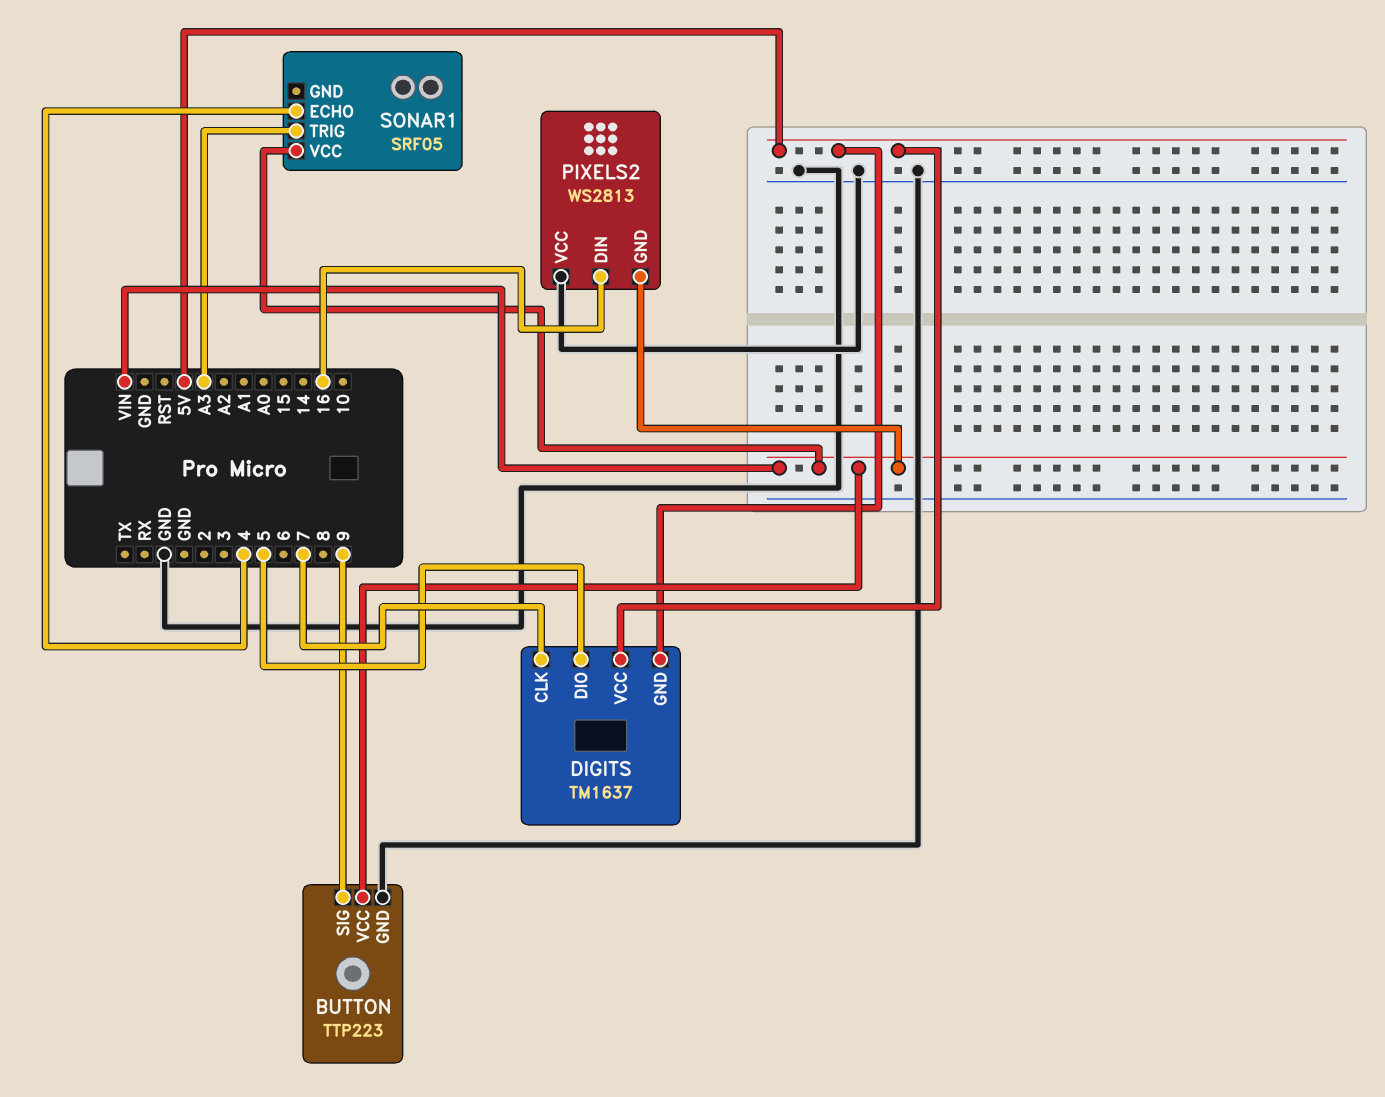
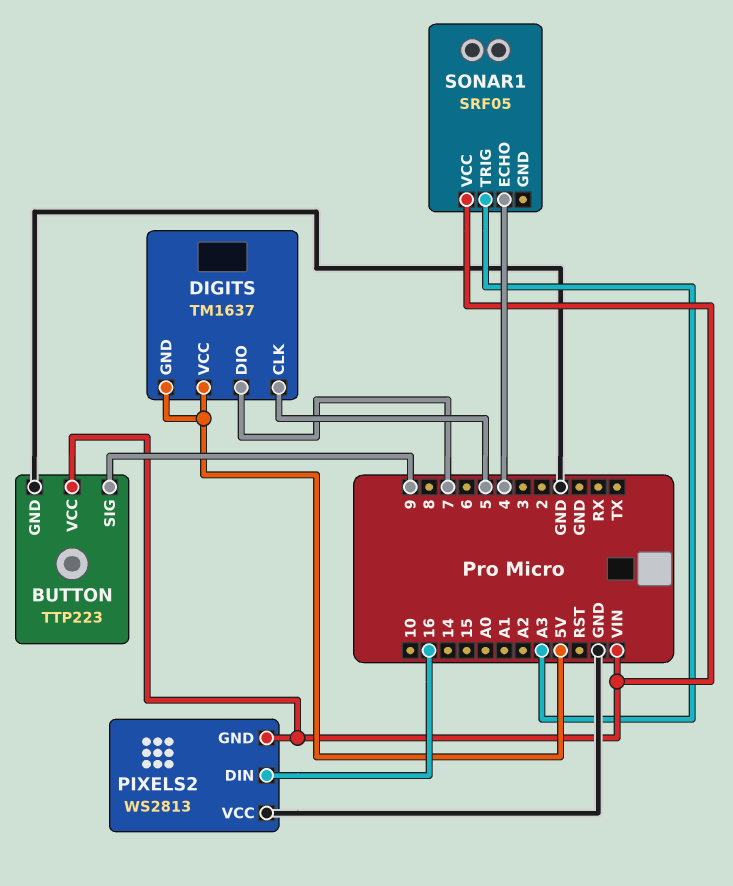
DIGITS pin CLK: 7 -> 5
DIGITS pin DIO: 5 -> 7

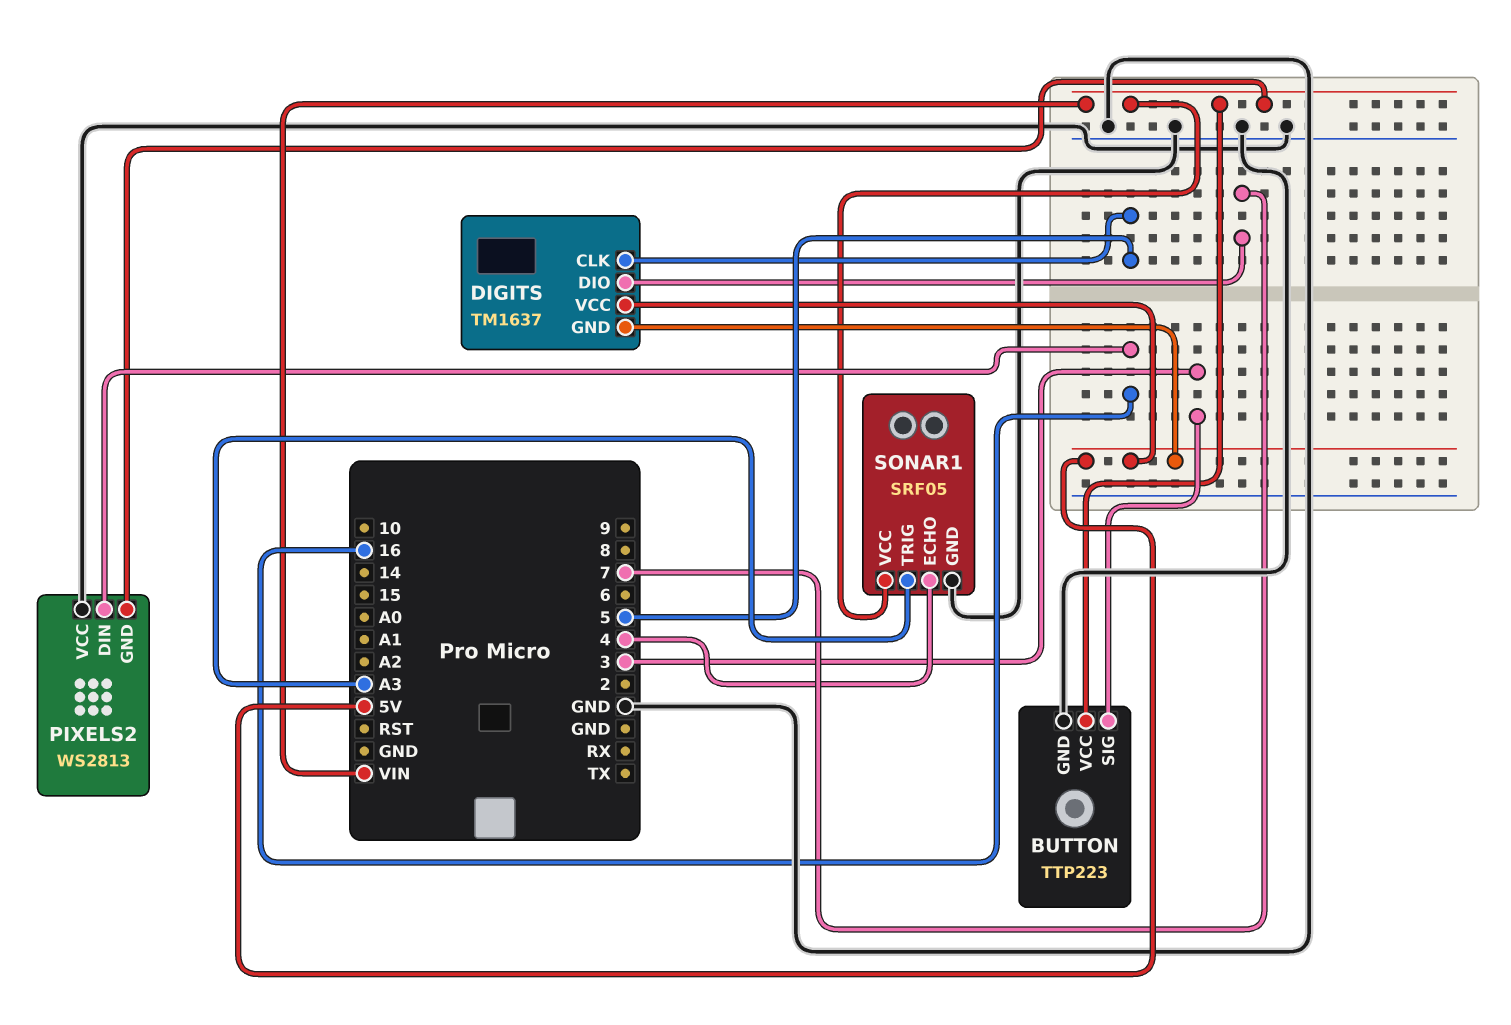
BUTTON pin SIG: 9 -> 3
SONAR1 pin GND: none -> GND

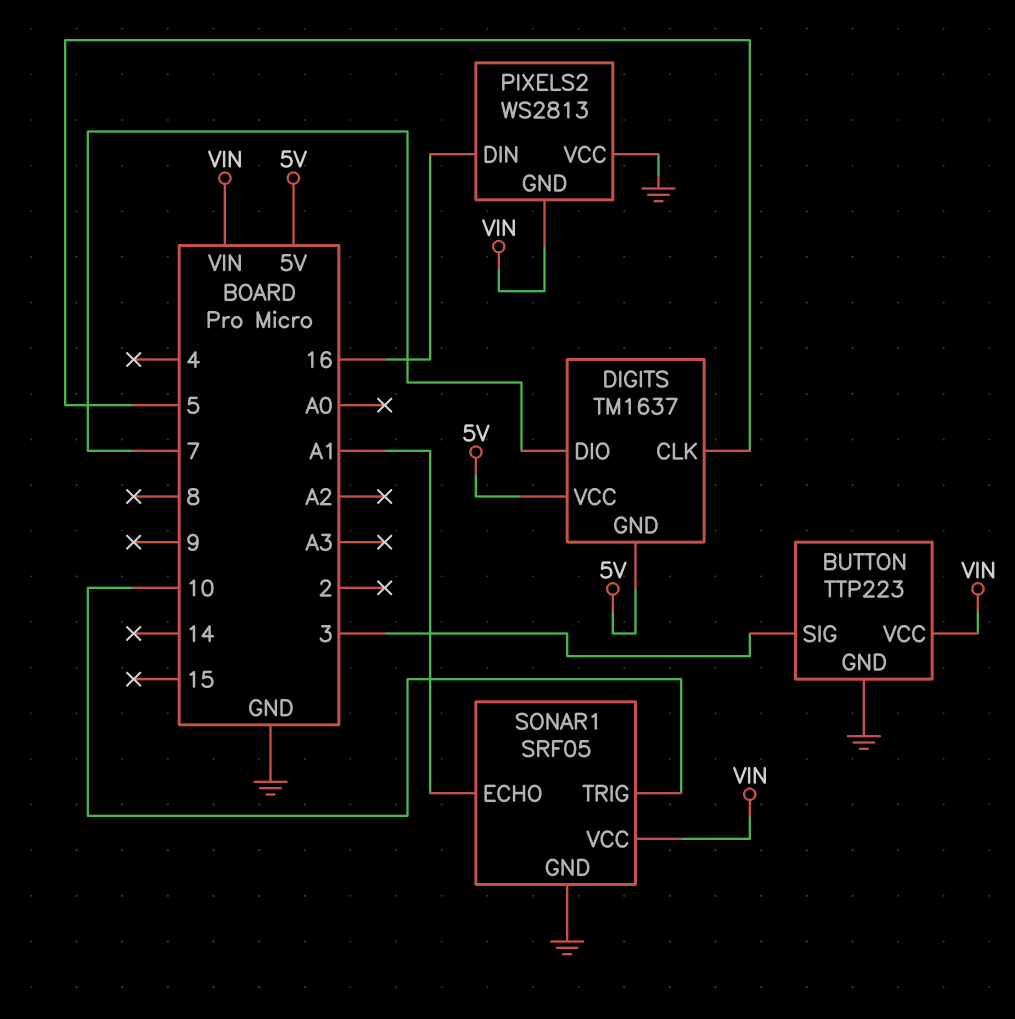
SONAR1 pin ECHO: 4 -> A1
SONAR1 pin TRIG: A3 -> 10

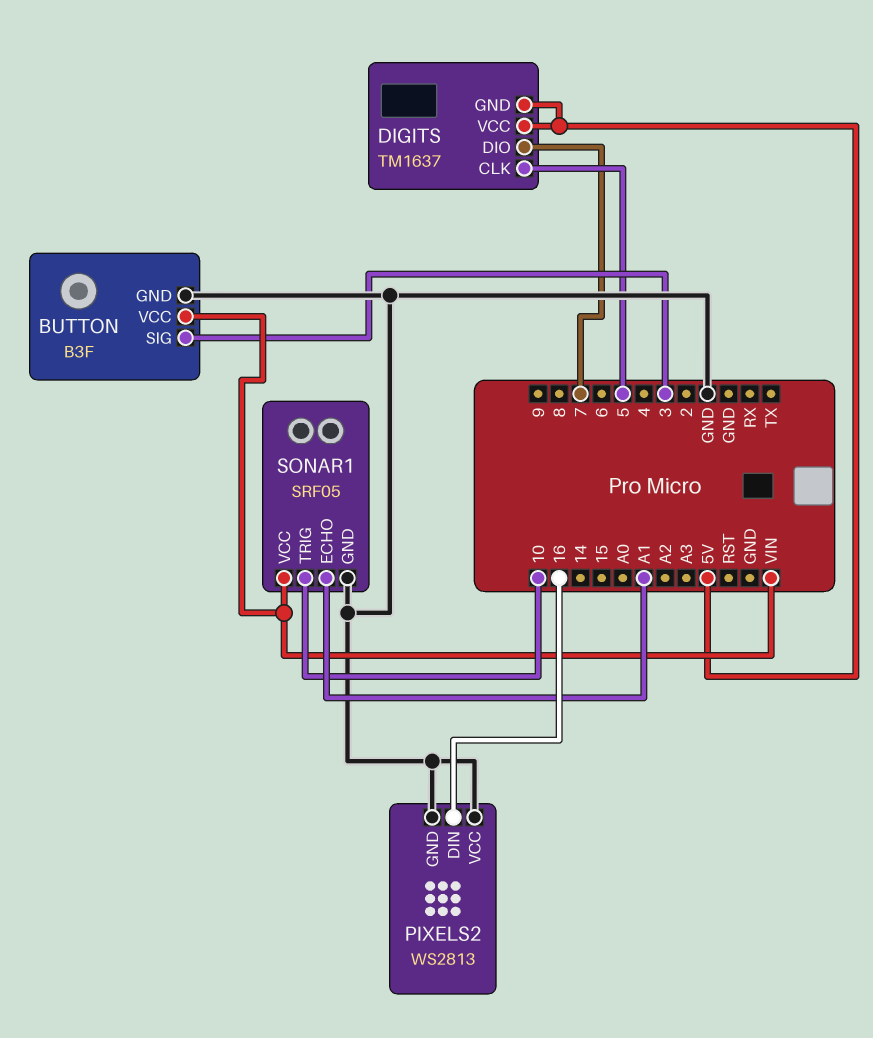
BUTTON: TTP223 -> B3F
PIXELS2 pin GND: VIN -> GND

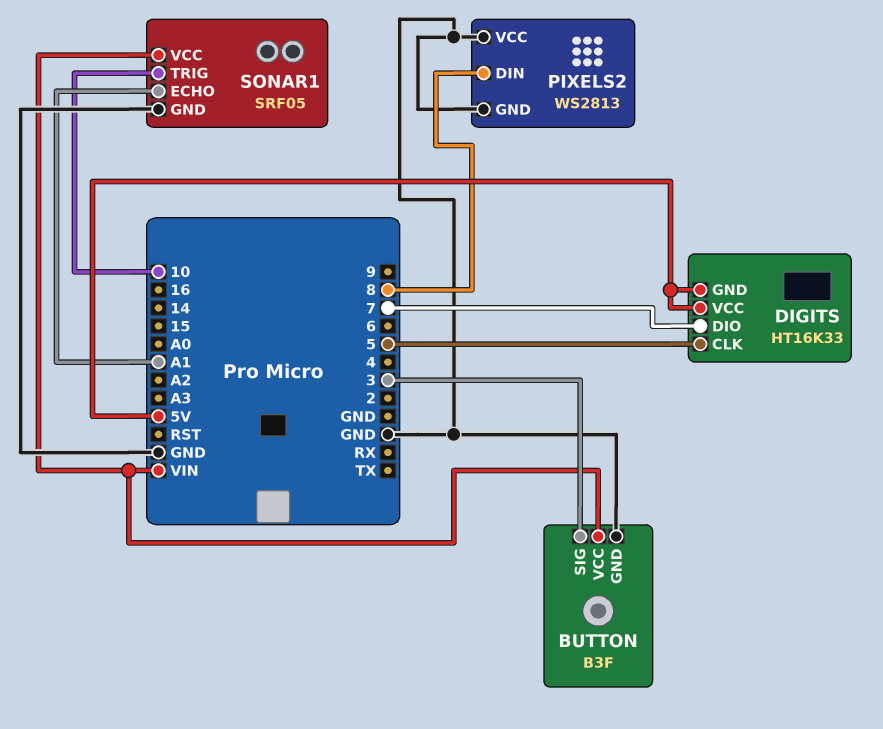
DIGITS: TM1637 -> HT16K33
PIXELS2 pin DIN: 16 -> 8

